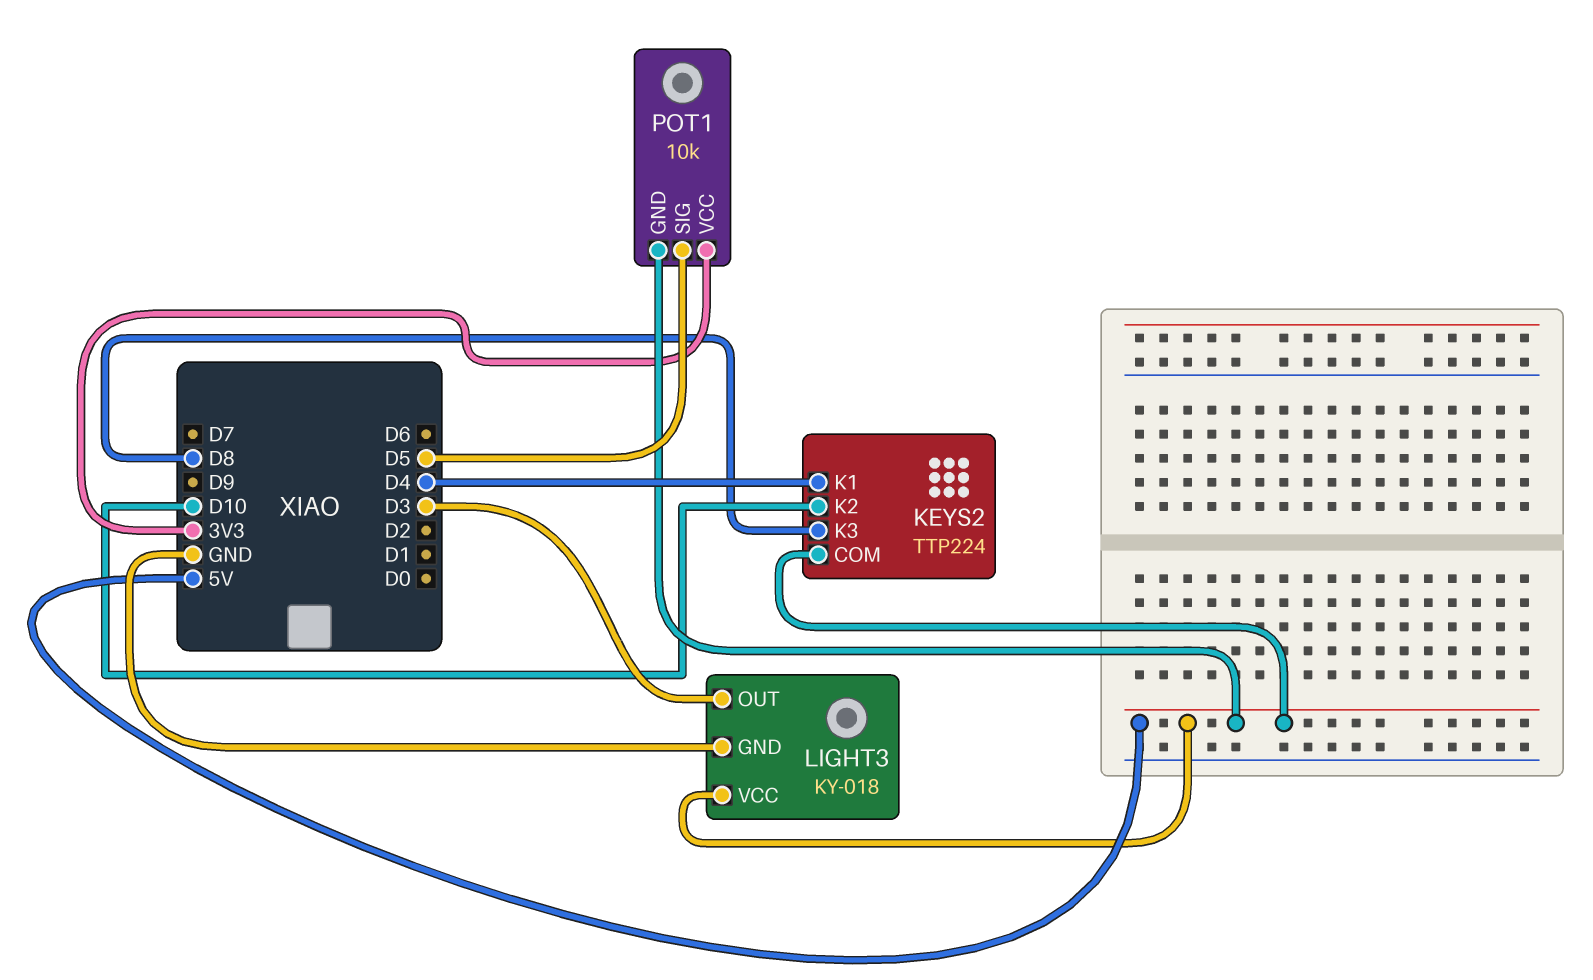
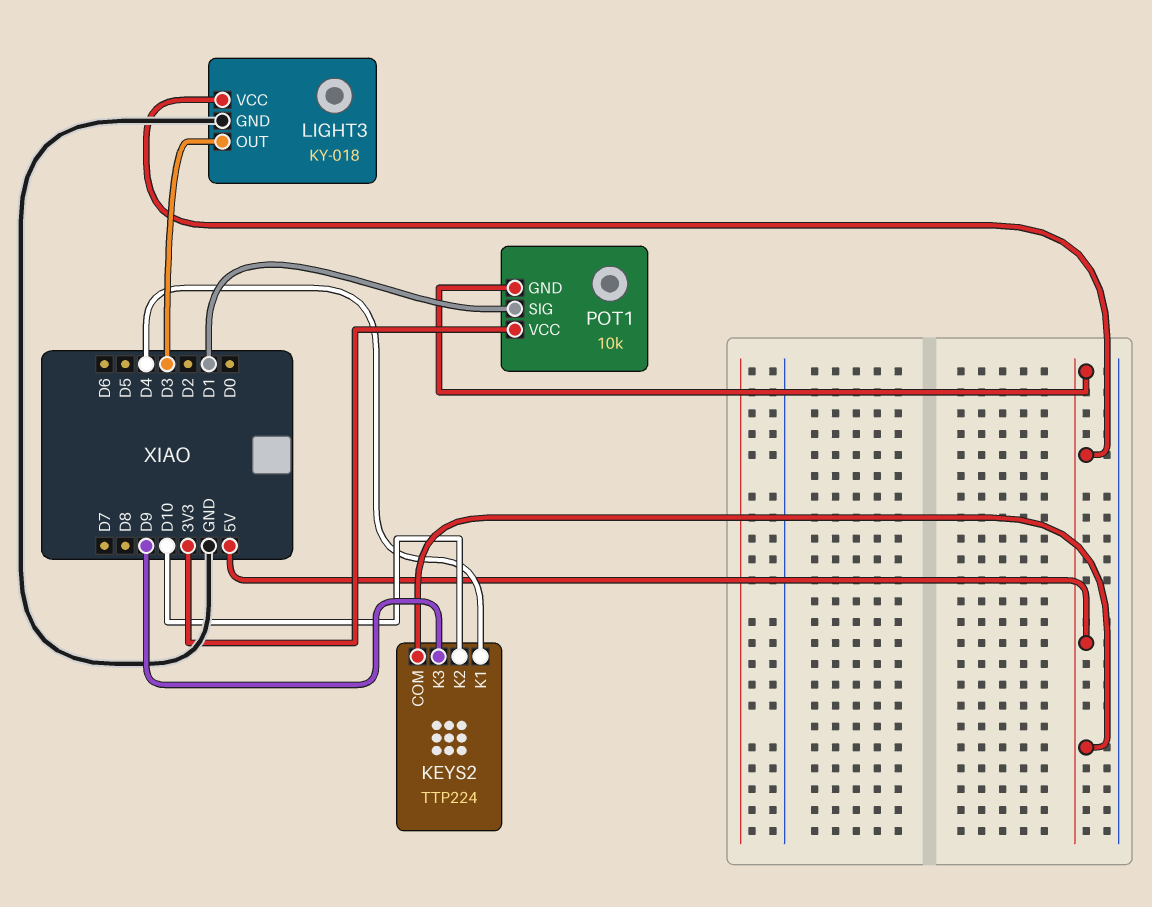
KEYS2 pin K3: D8 -> D9
POT1 pin SIG: D5 -> D1

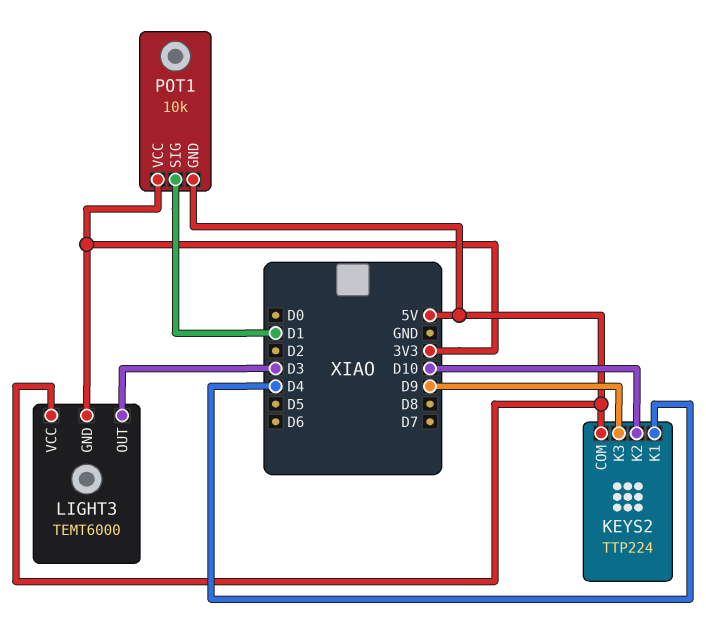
LIGHT3: KY-018 -> TEMT6000
LIGHT3 pin GND: GND -> 3V3

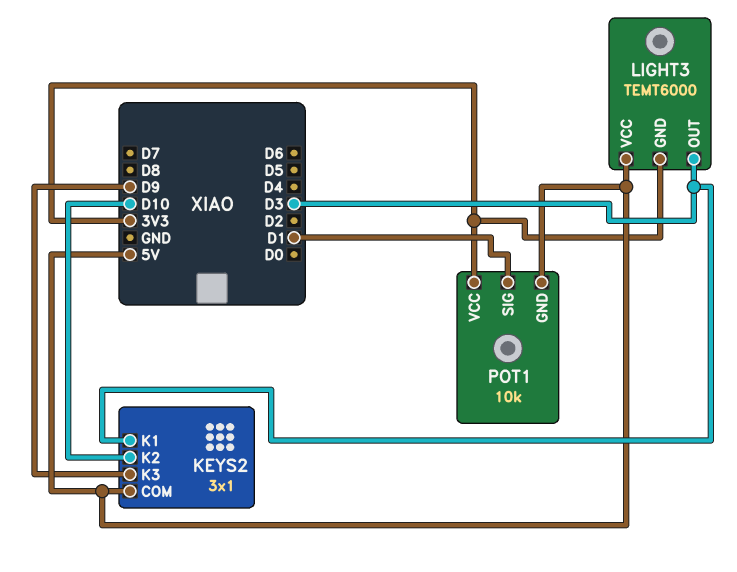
KEYS2: TTP224 -> 3x1
KEYS2 pin K1: D4 -> D3

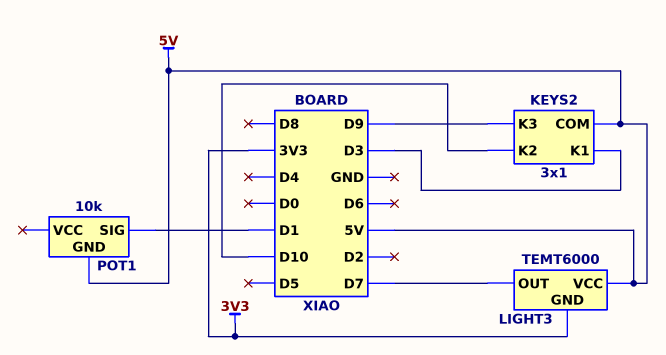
LIGHT3 pin OUT: D3 -> D7
POT1 pin VCC: 3V3 -> none

